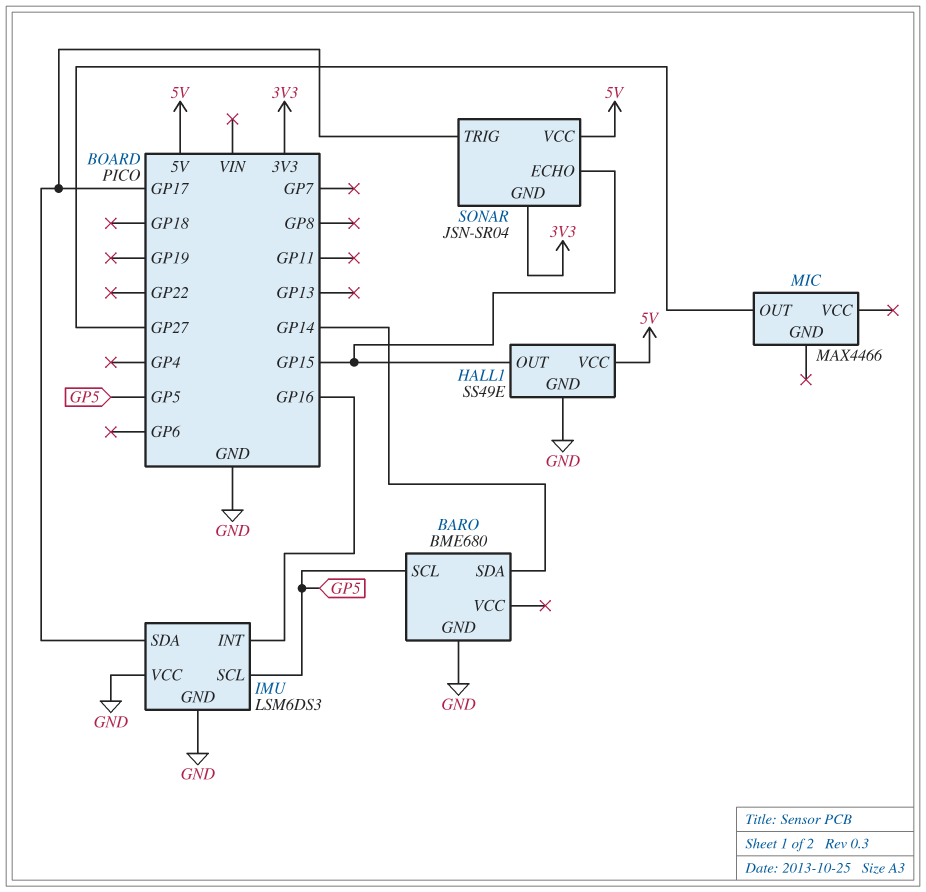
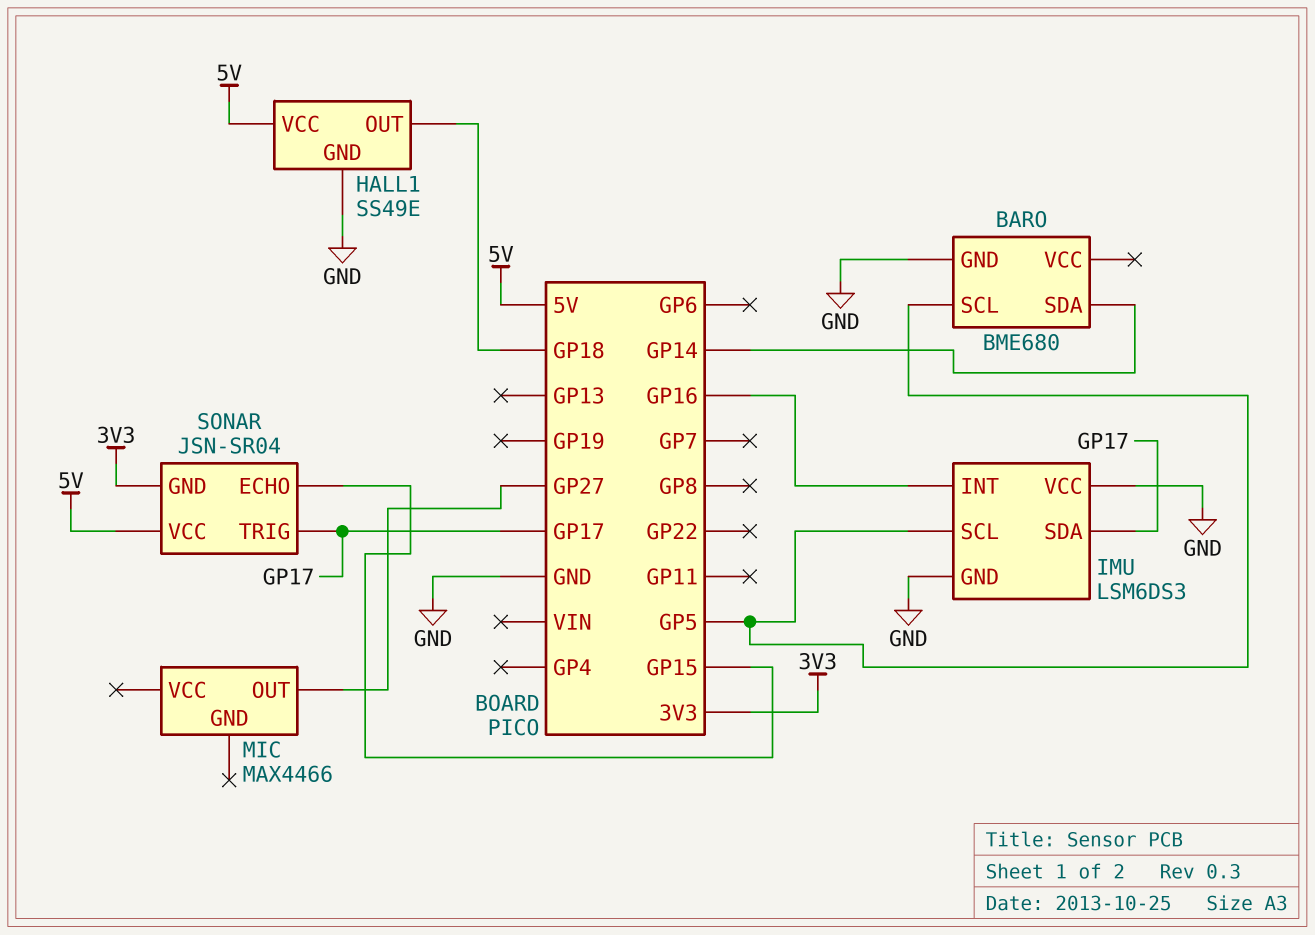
HALL1 pin OUT: GP15 -> GP18

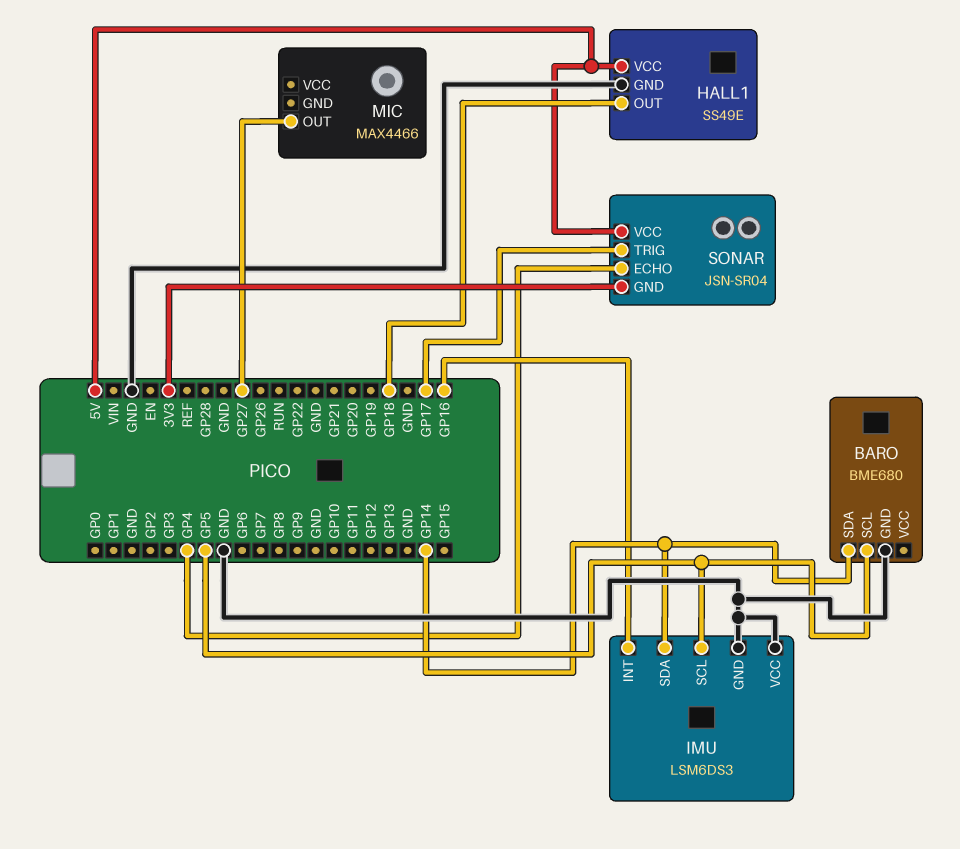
IMU pin SDA: GP17 -> GP14
SONAR pin ECHO: GP15 -> GP4

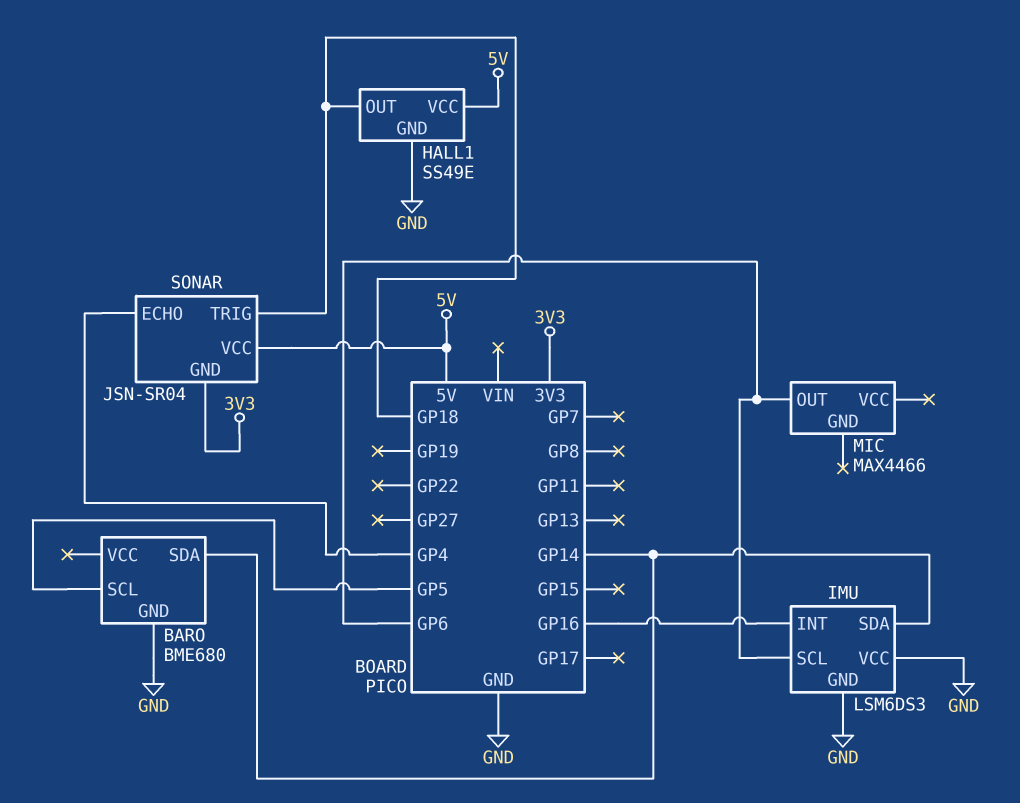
IMU pin SCL: GP5 -> GP6
MIC pin OUT: GP27 -> GP6
SONAR pin TRIG: GP17 -> GP18

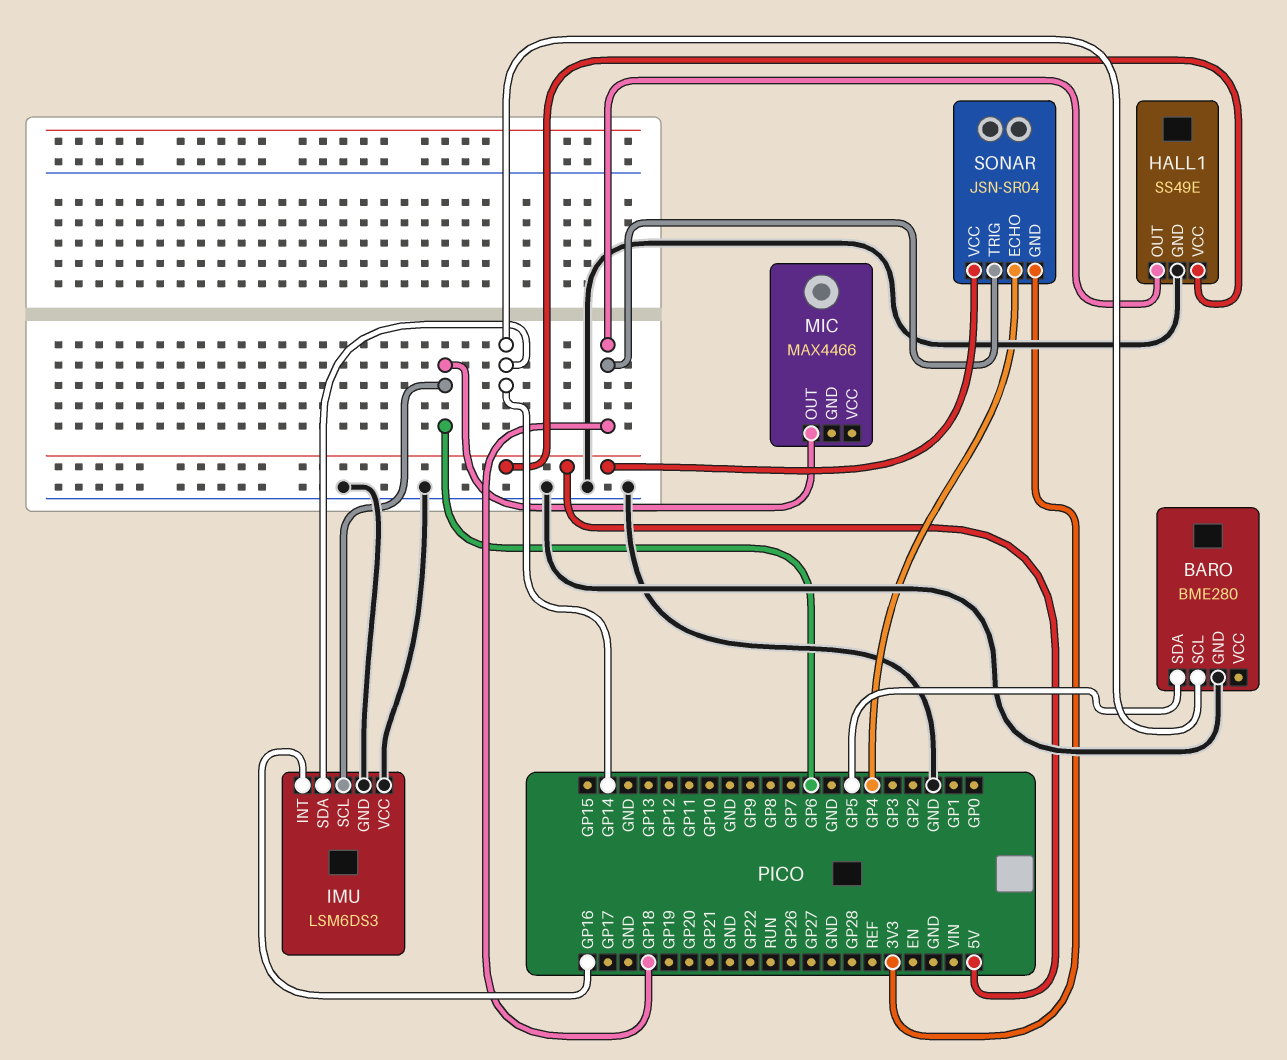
BARO: BME680 -> BME280
BARO pin SCL: GP5 -> GP14
BARO pin SDA: GP14 -> GP5

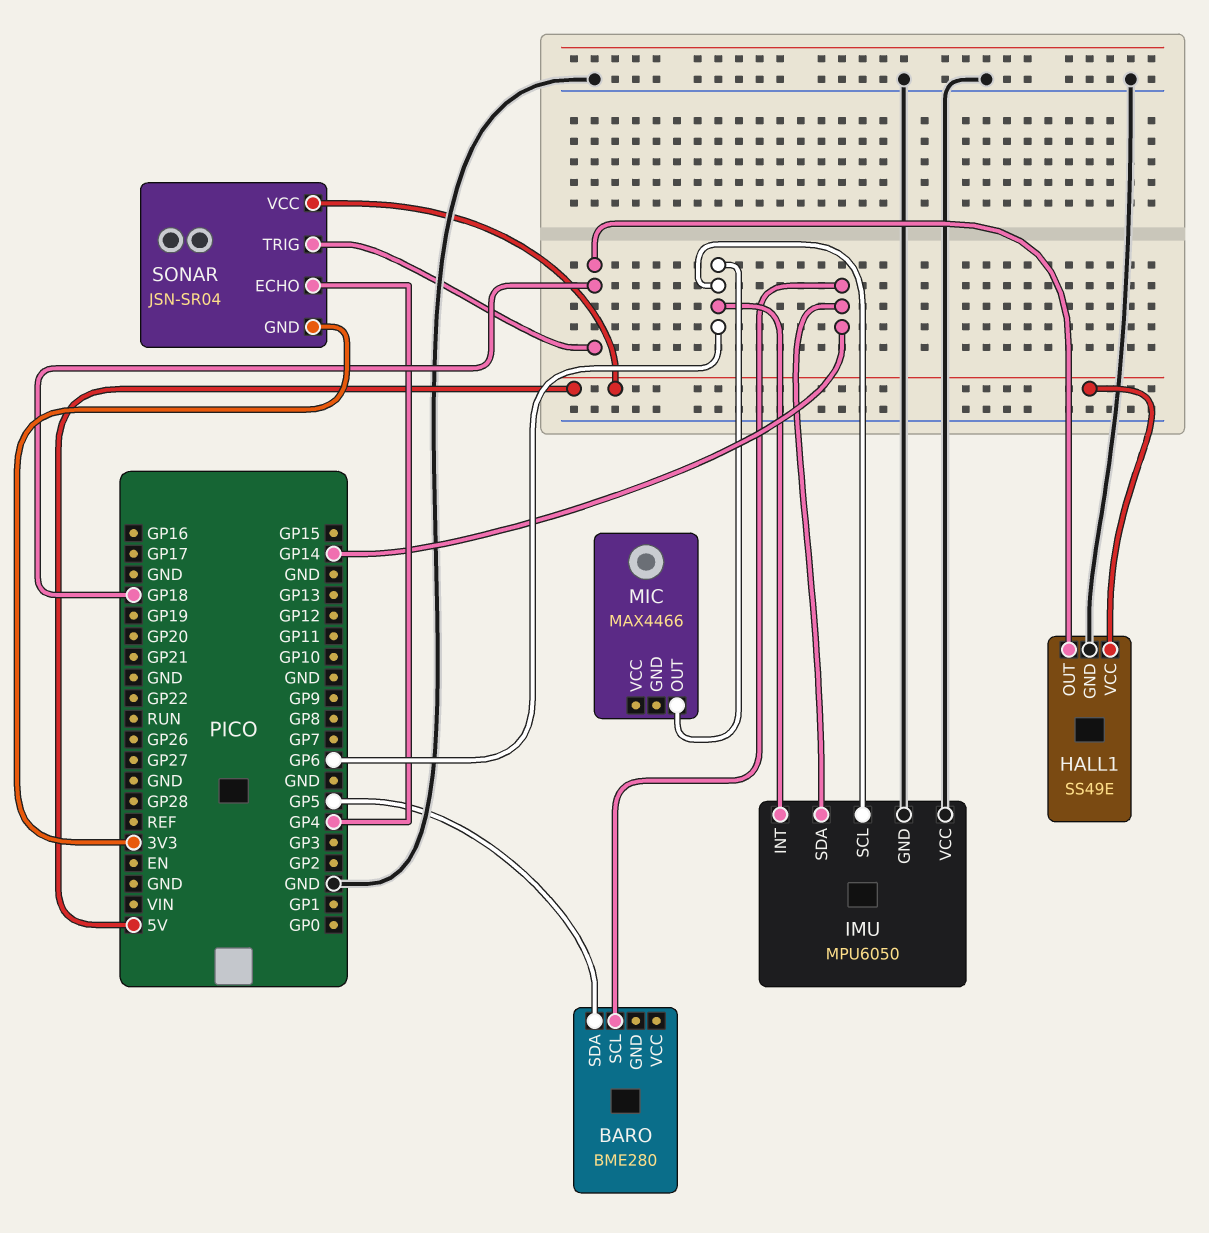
BARO pin GND: GND -> none
IMU: LSM6DS3 -> MPU6050
IMU pin INT: GP16 -> GP6

